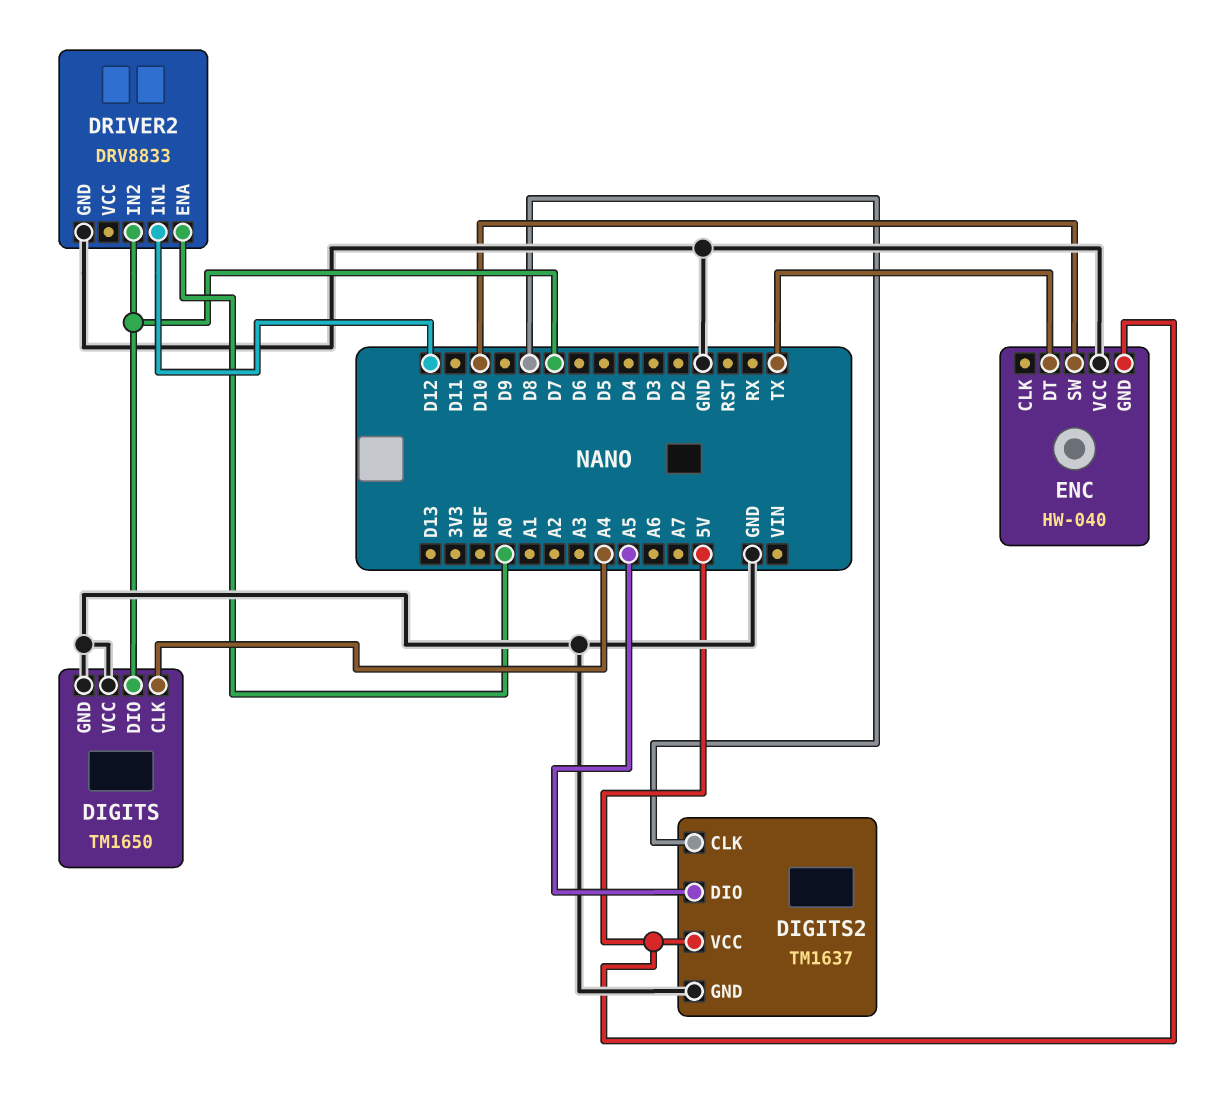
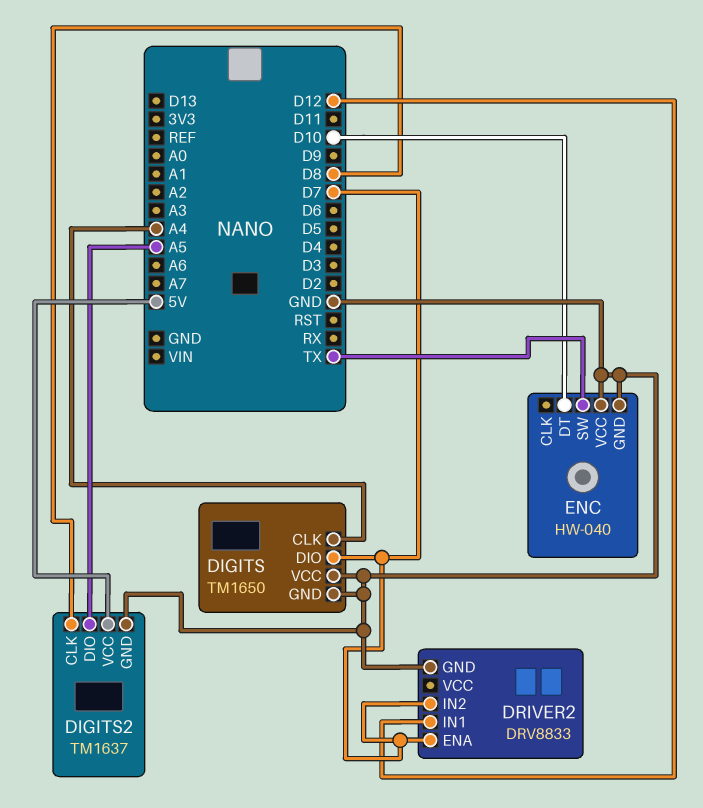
DRIVER2 pin ENA: A0 -> D7
ENC pin DT: TX -> D10
ENC pin GND: 5V -> GND
ENC pin SW: D10 -> TX

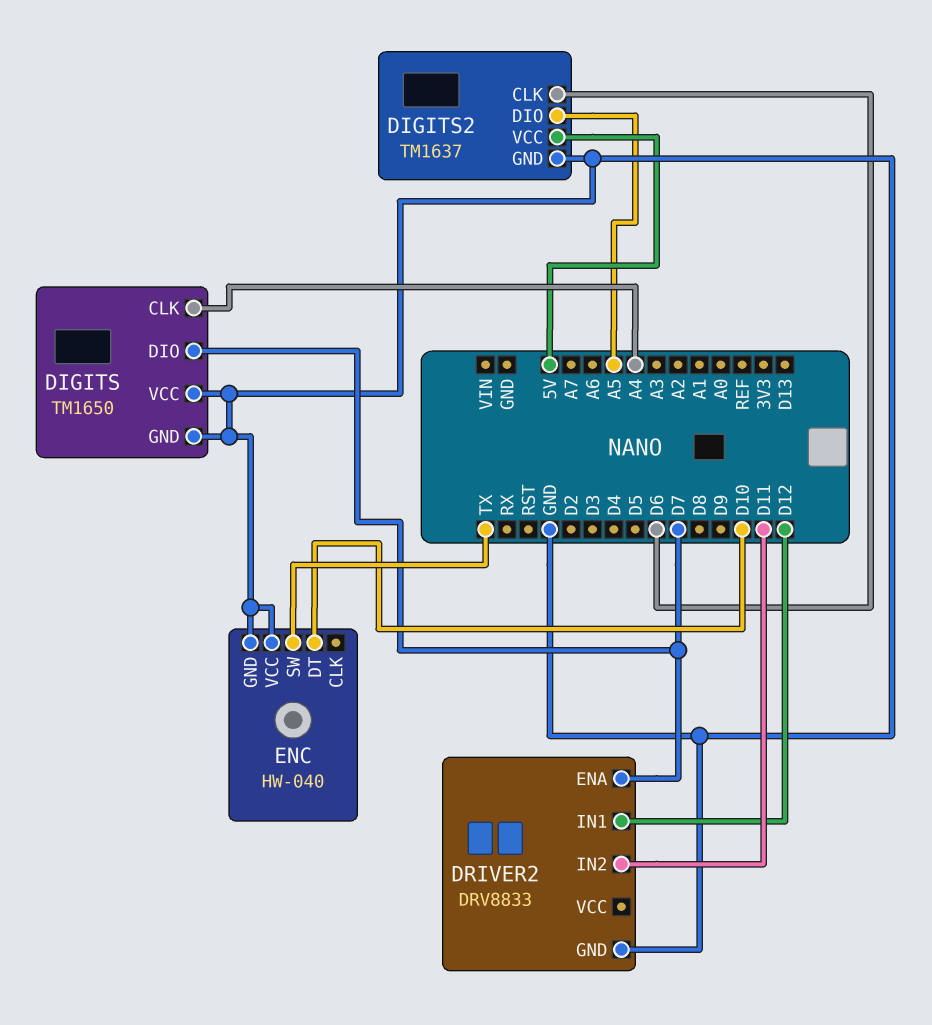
DIGITS2 pin CLK: D8 -> D6
DRIVER2 pin IN2: D7 -> D11

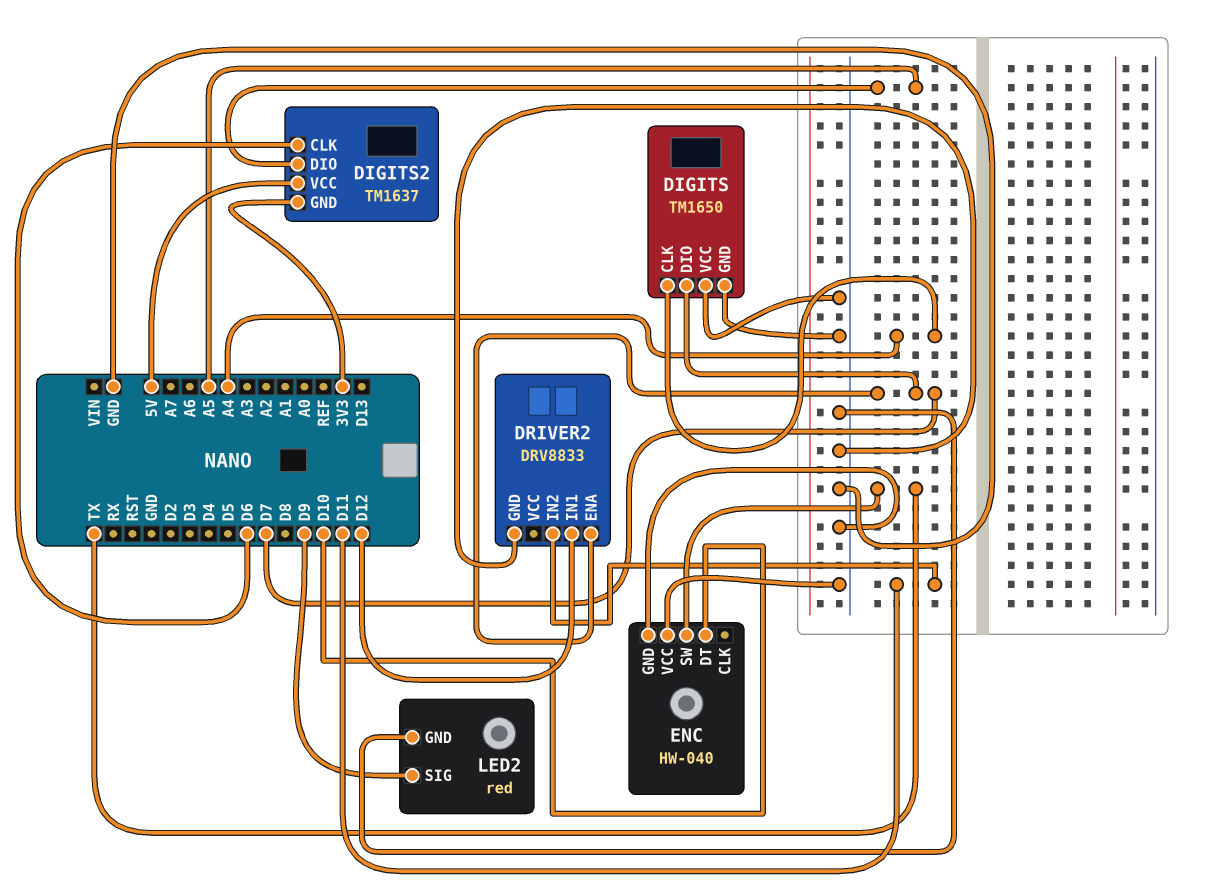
DIGITS2 pin GND: GND -> 3V3
LED2: none -> red
LED2 pin GND: none -> GND
LED2 pin SIG: none -> D9

